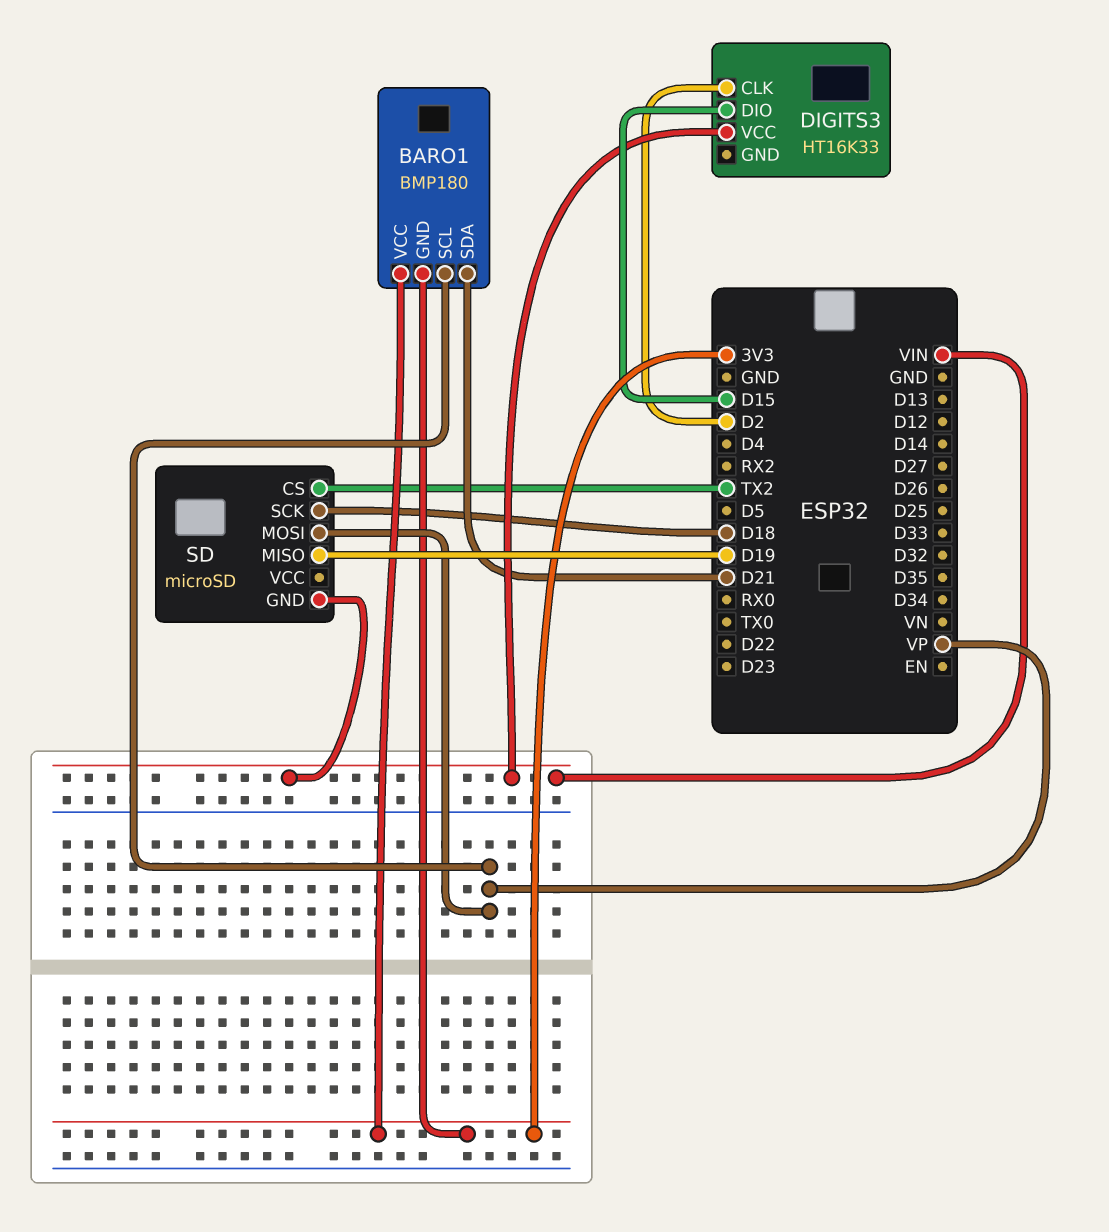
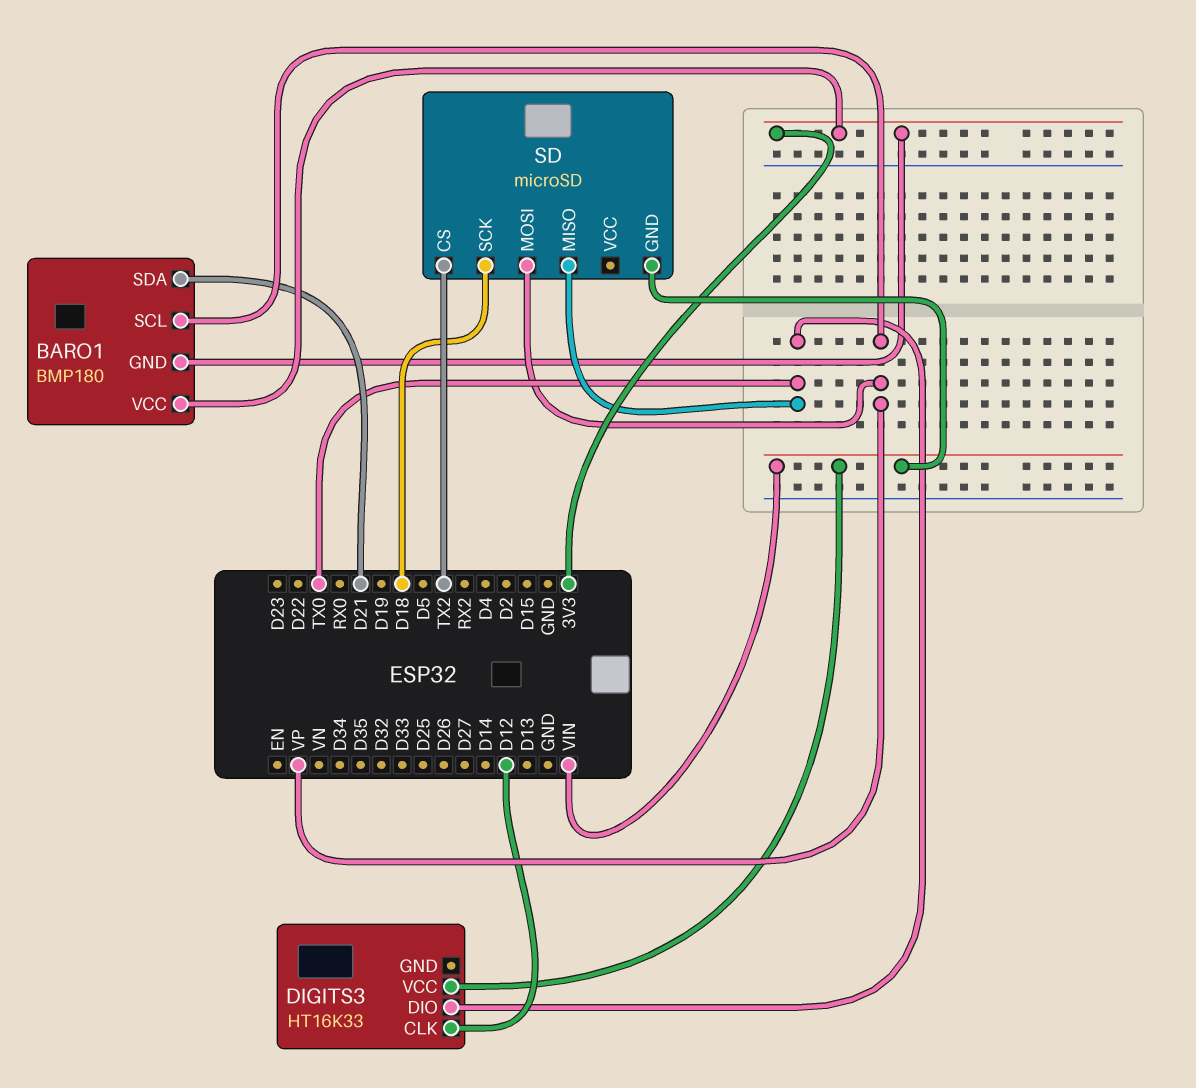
DIGITS3 pin CLK: D2 -> D12
DIGITS3 pin DIO: D15 -> TX0
SD pin MISO: D19 -> TX0

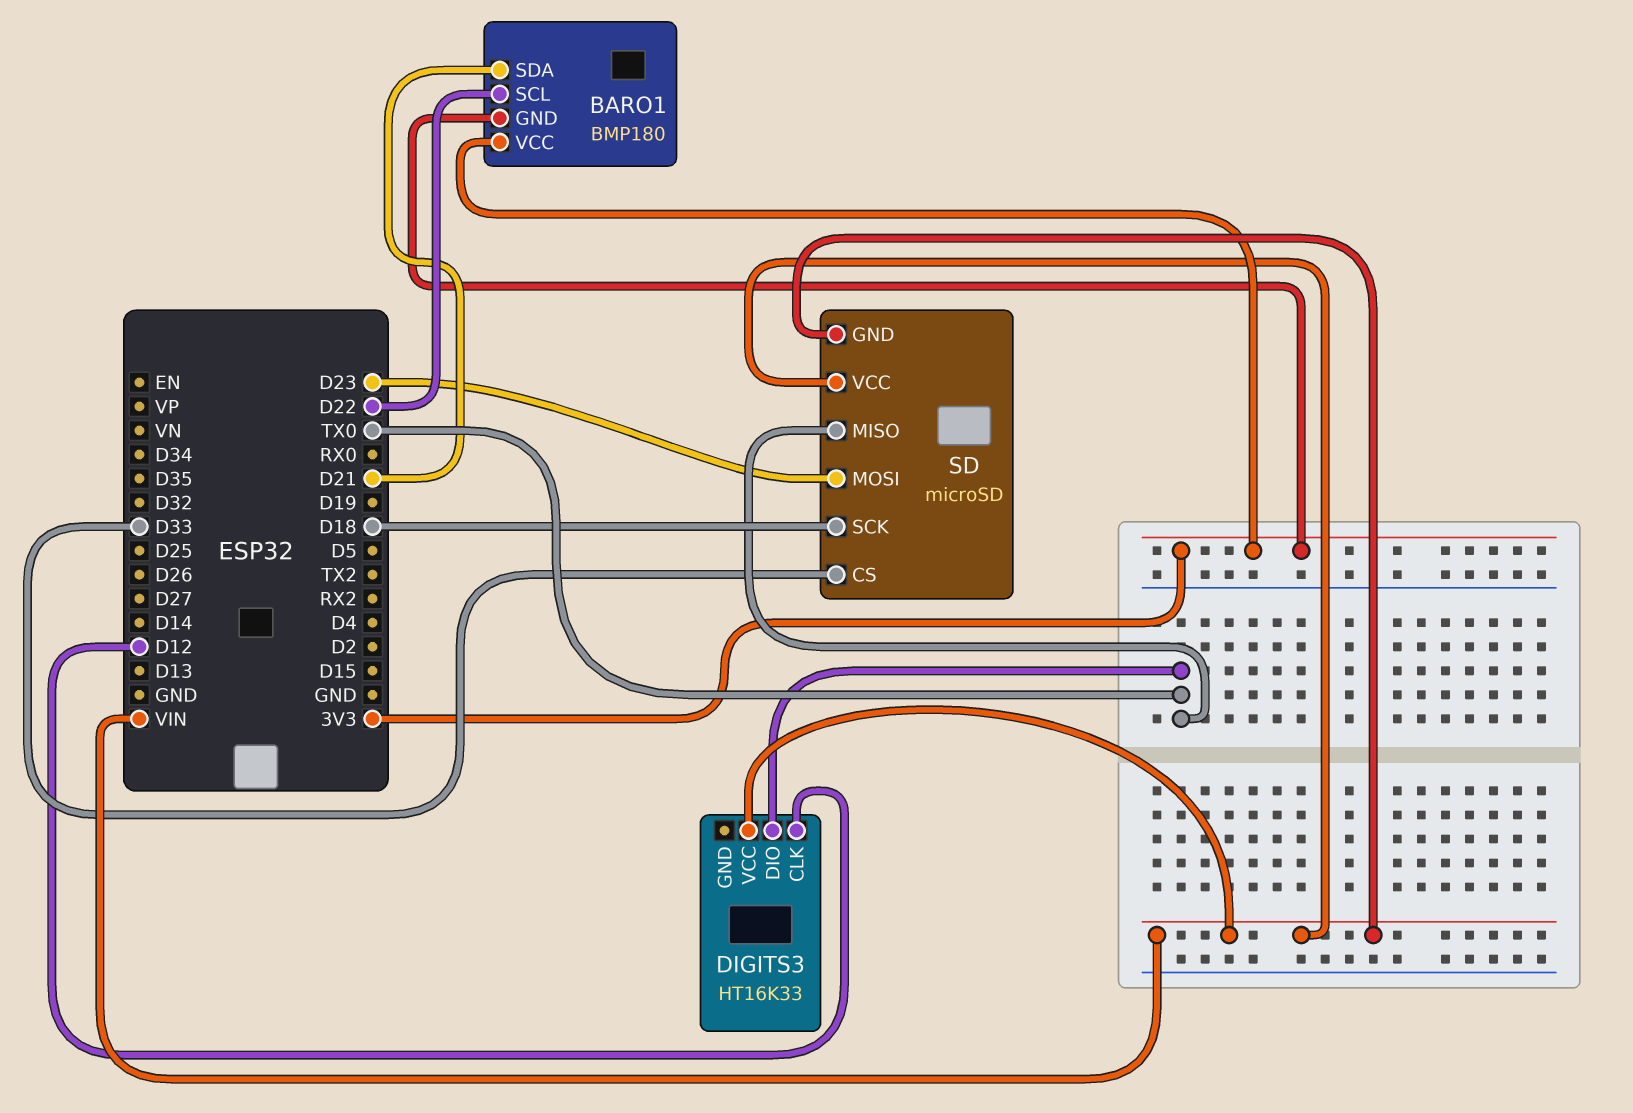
BARO1 pin SCL: VP -> D22
SD pin CS: TX2 -> D33
SD pin MOSI: VP -> D23
SD pin VCC: none -> VIN

